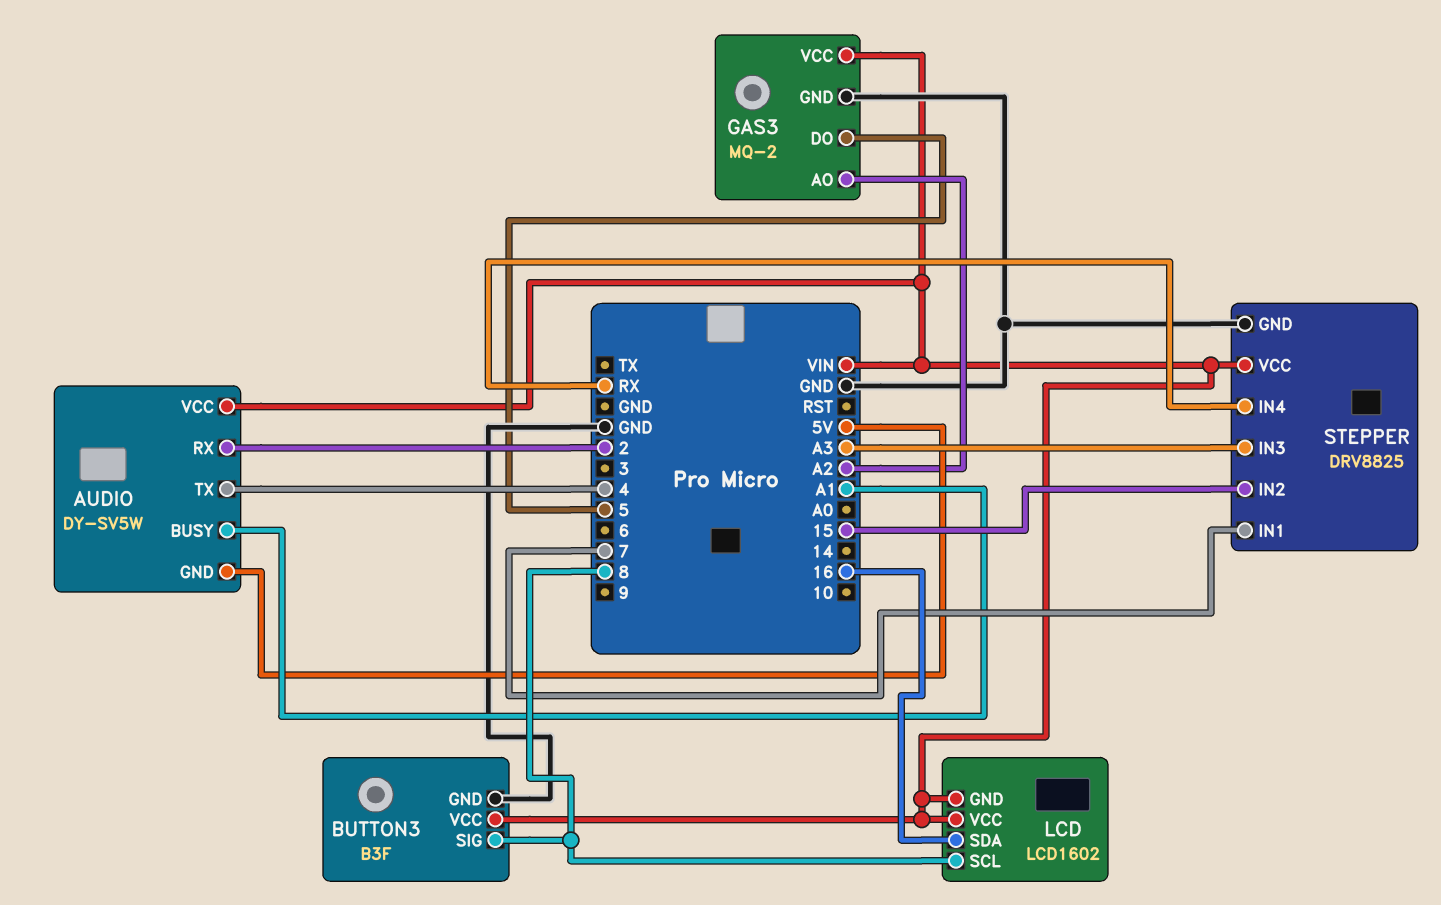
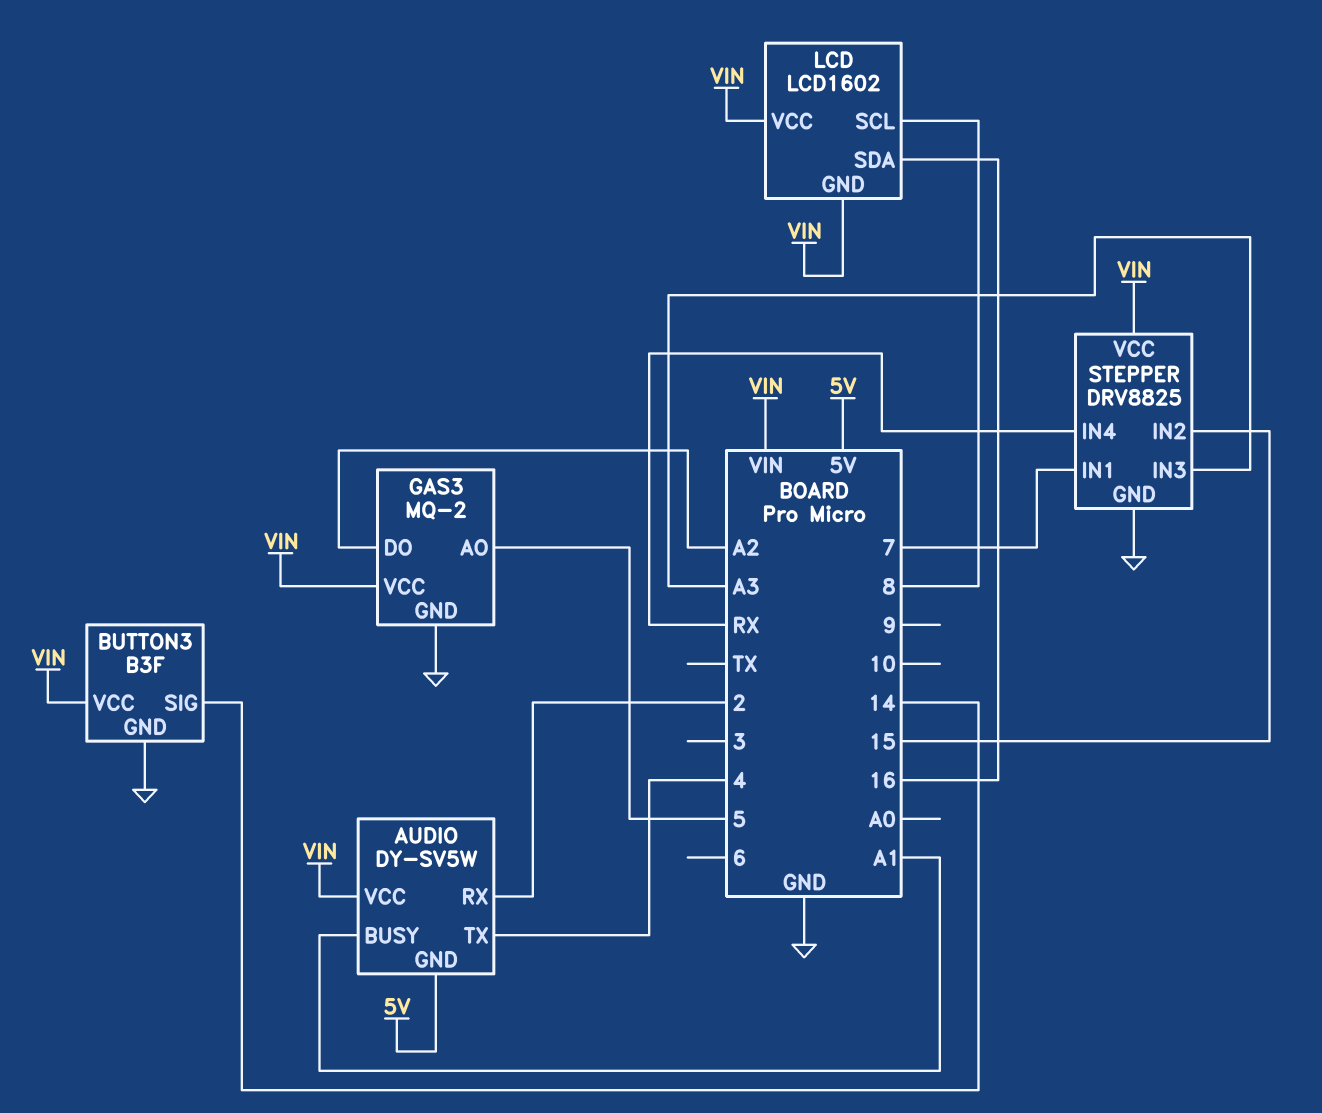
BUTTON3 pin SIG: 8 -> 14
GAS3 pin AO: A2 -> 5
GAS3 pin DO: 5 -> A2

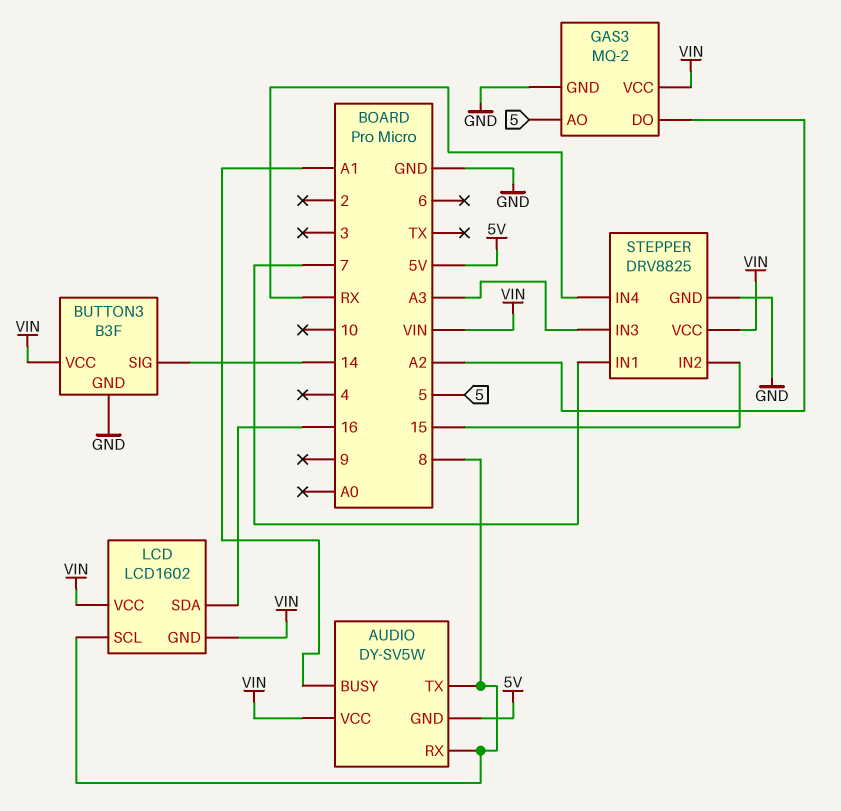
AUDIO pin RX: 2 -> 8
AUDIO pin TX: 4 -> 8

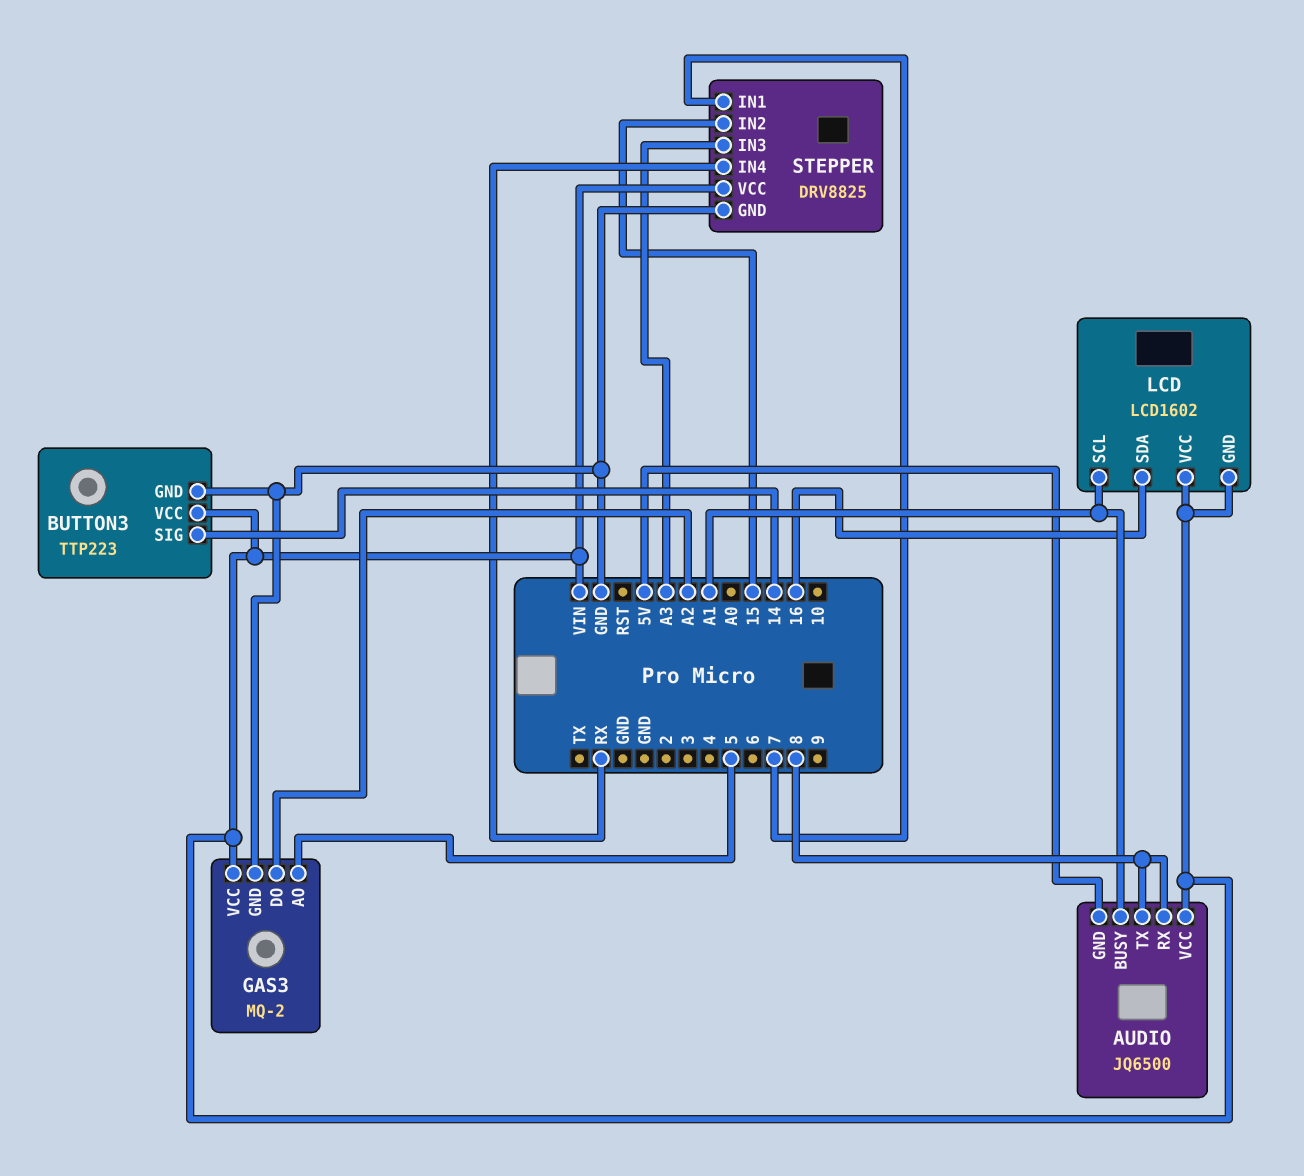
AUDIO: DY-SV5W -> JQ6500
BUTTON3: B3F -> TTP223
LCD pin SCL: 8 -> A1

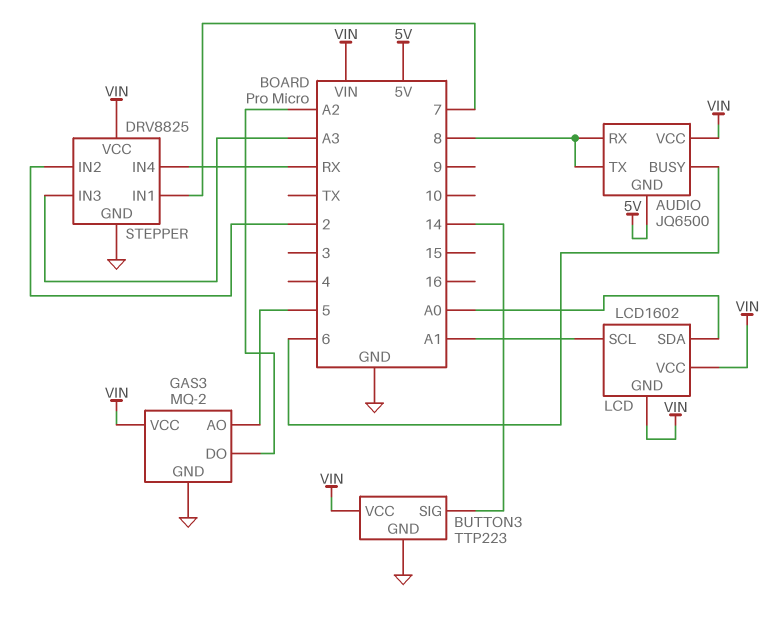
AUDIO pin BUSY: A1 -> 6
LCD pin SDA: 16 -> A0
STEPPER pin IN2: 15 -> 2

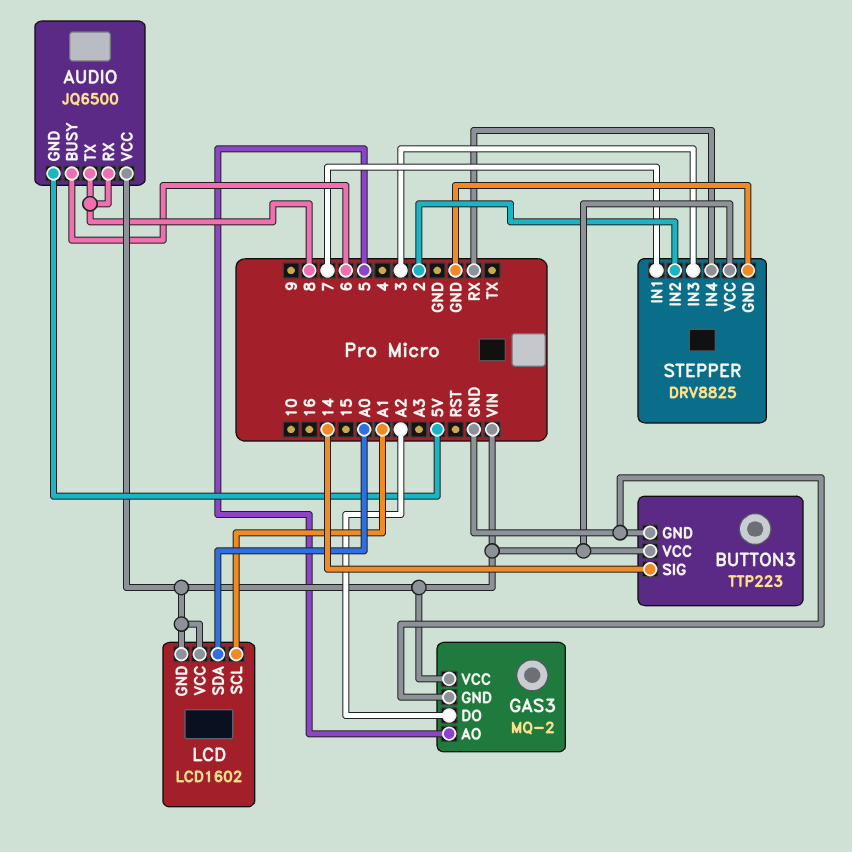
STEPPER pin IN3: A3 -> 3

